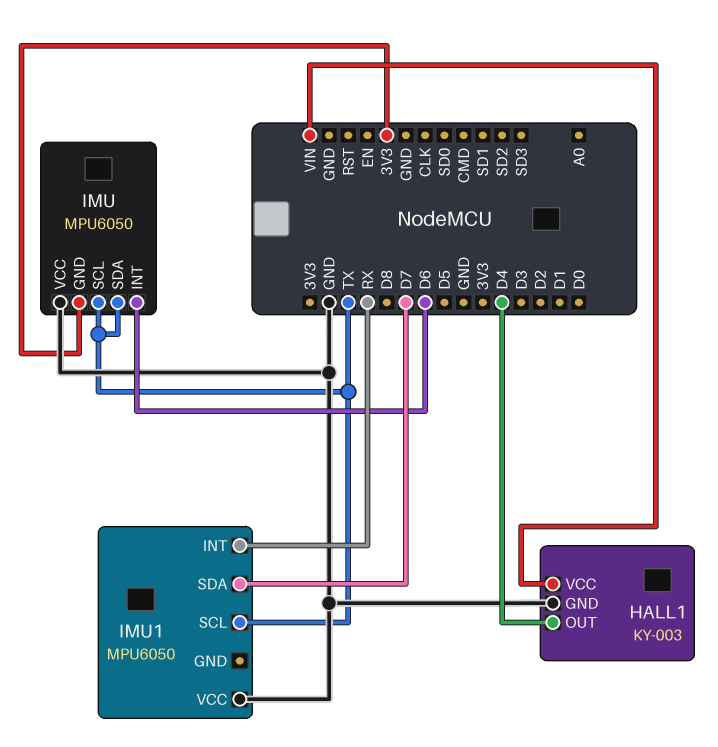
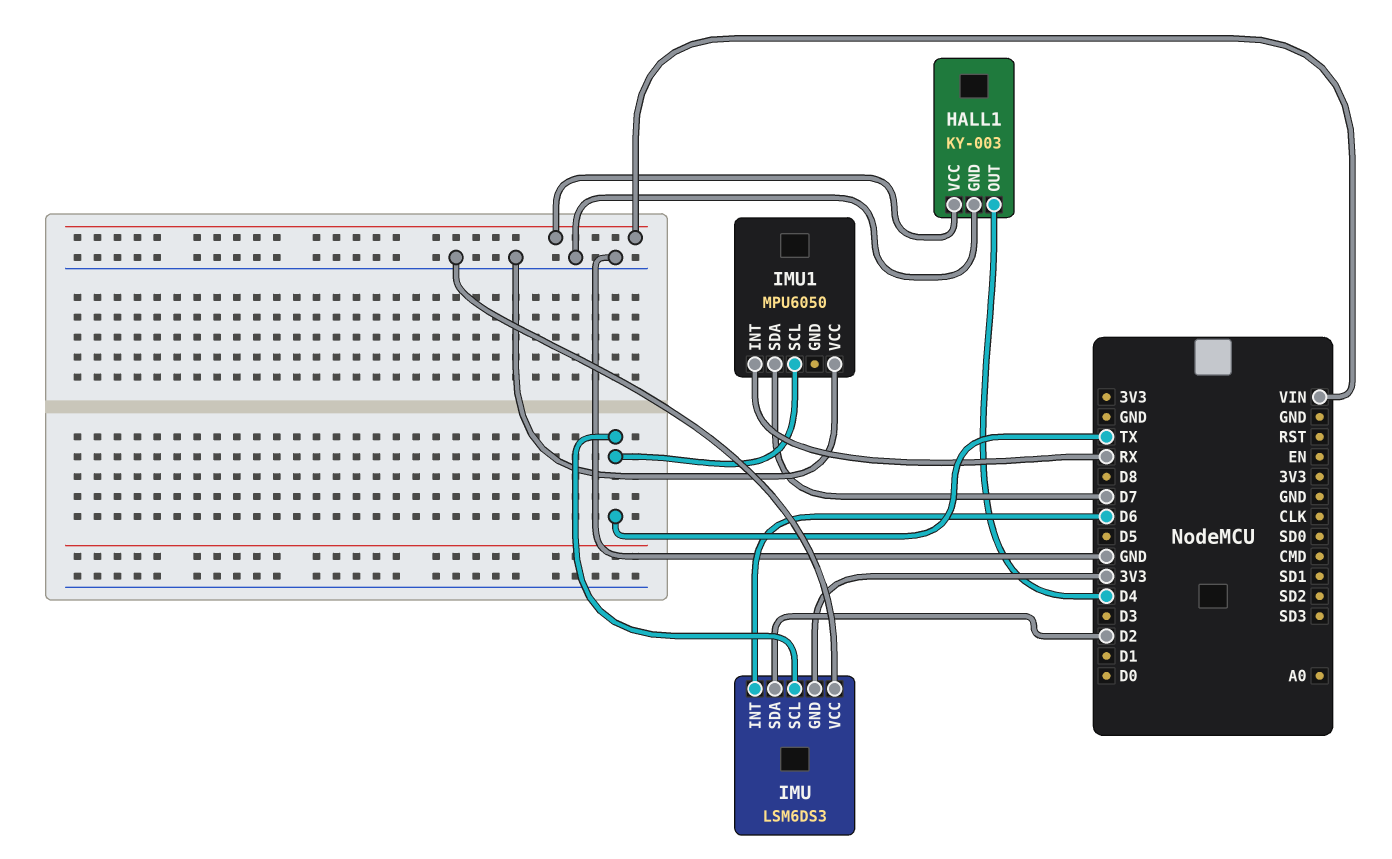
IMU: MPU6050 -> LSM6DS3
IMU pin SDA: TX -> D2

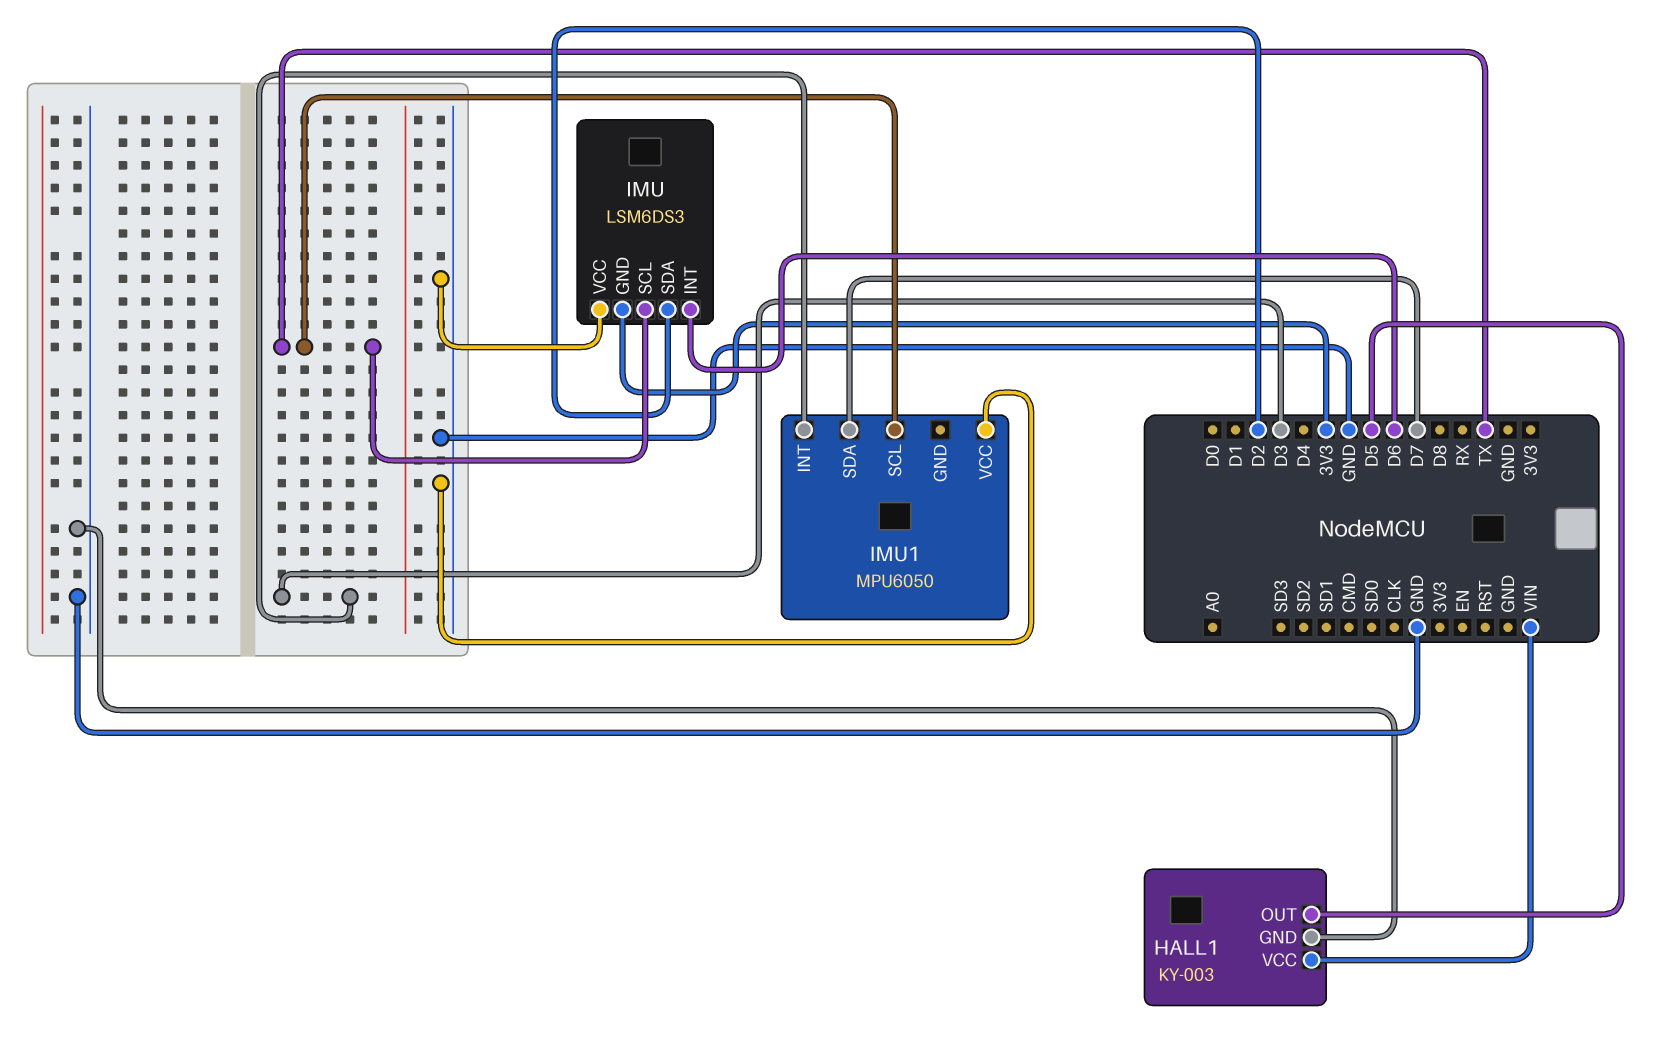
HALL1 pin OUT: D4 -> D5
IMU1 pin INT: RX -> D3

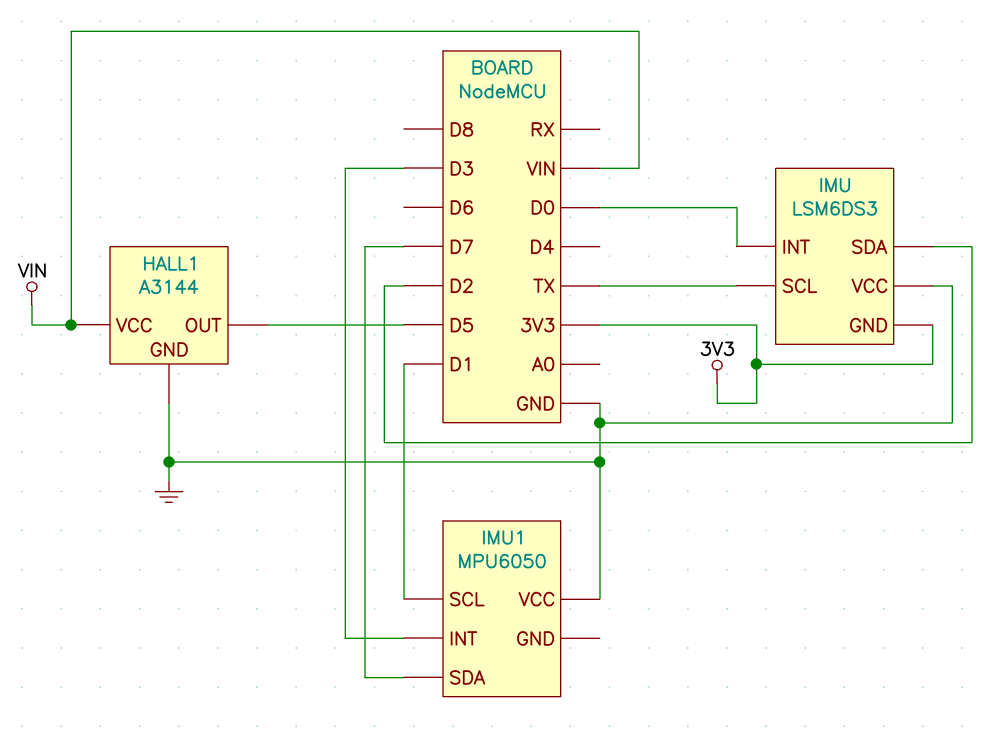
HALL1: KY-003 -> A3144
IMU pin INT: D6 -> D0
IMU1 pin SCL: TX -> D1

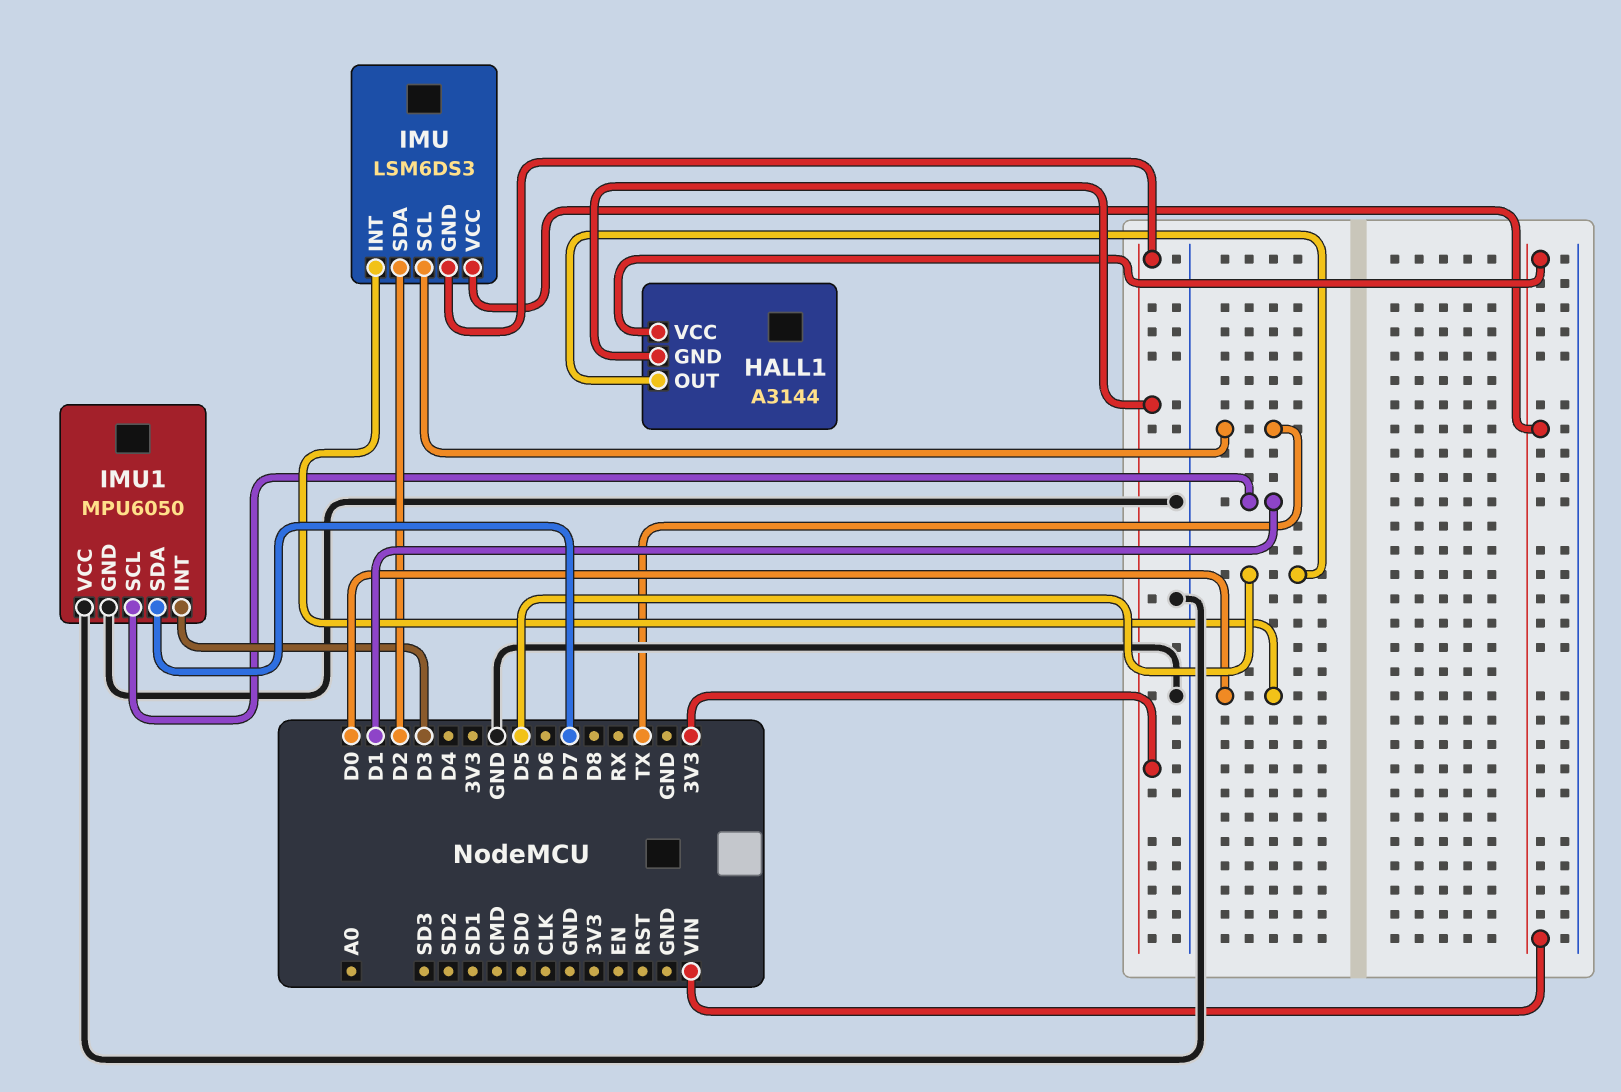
HALL1 pin GND: GND -> 3V3
IMU pin VCC: GND -> VIN
IMU1 pin GND: none -> GND

